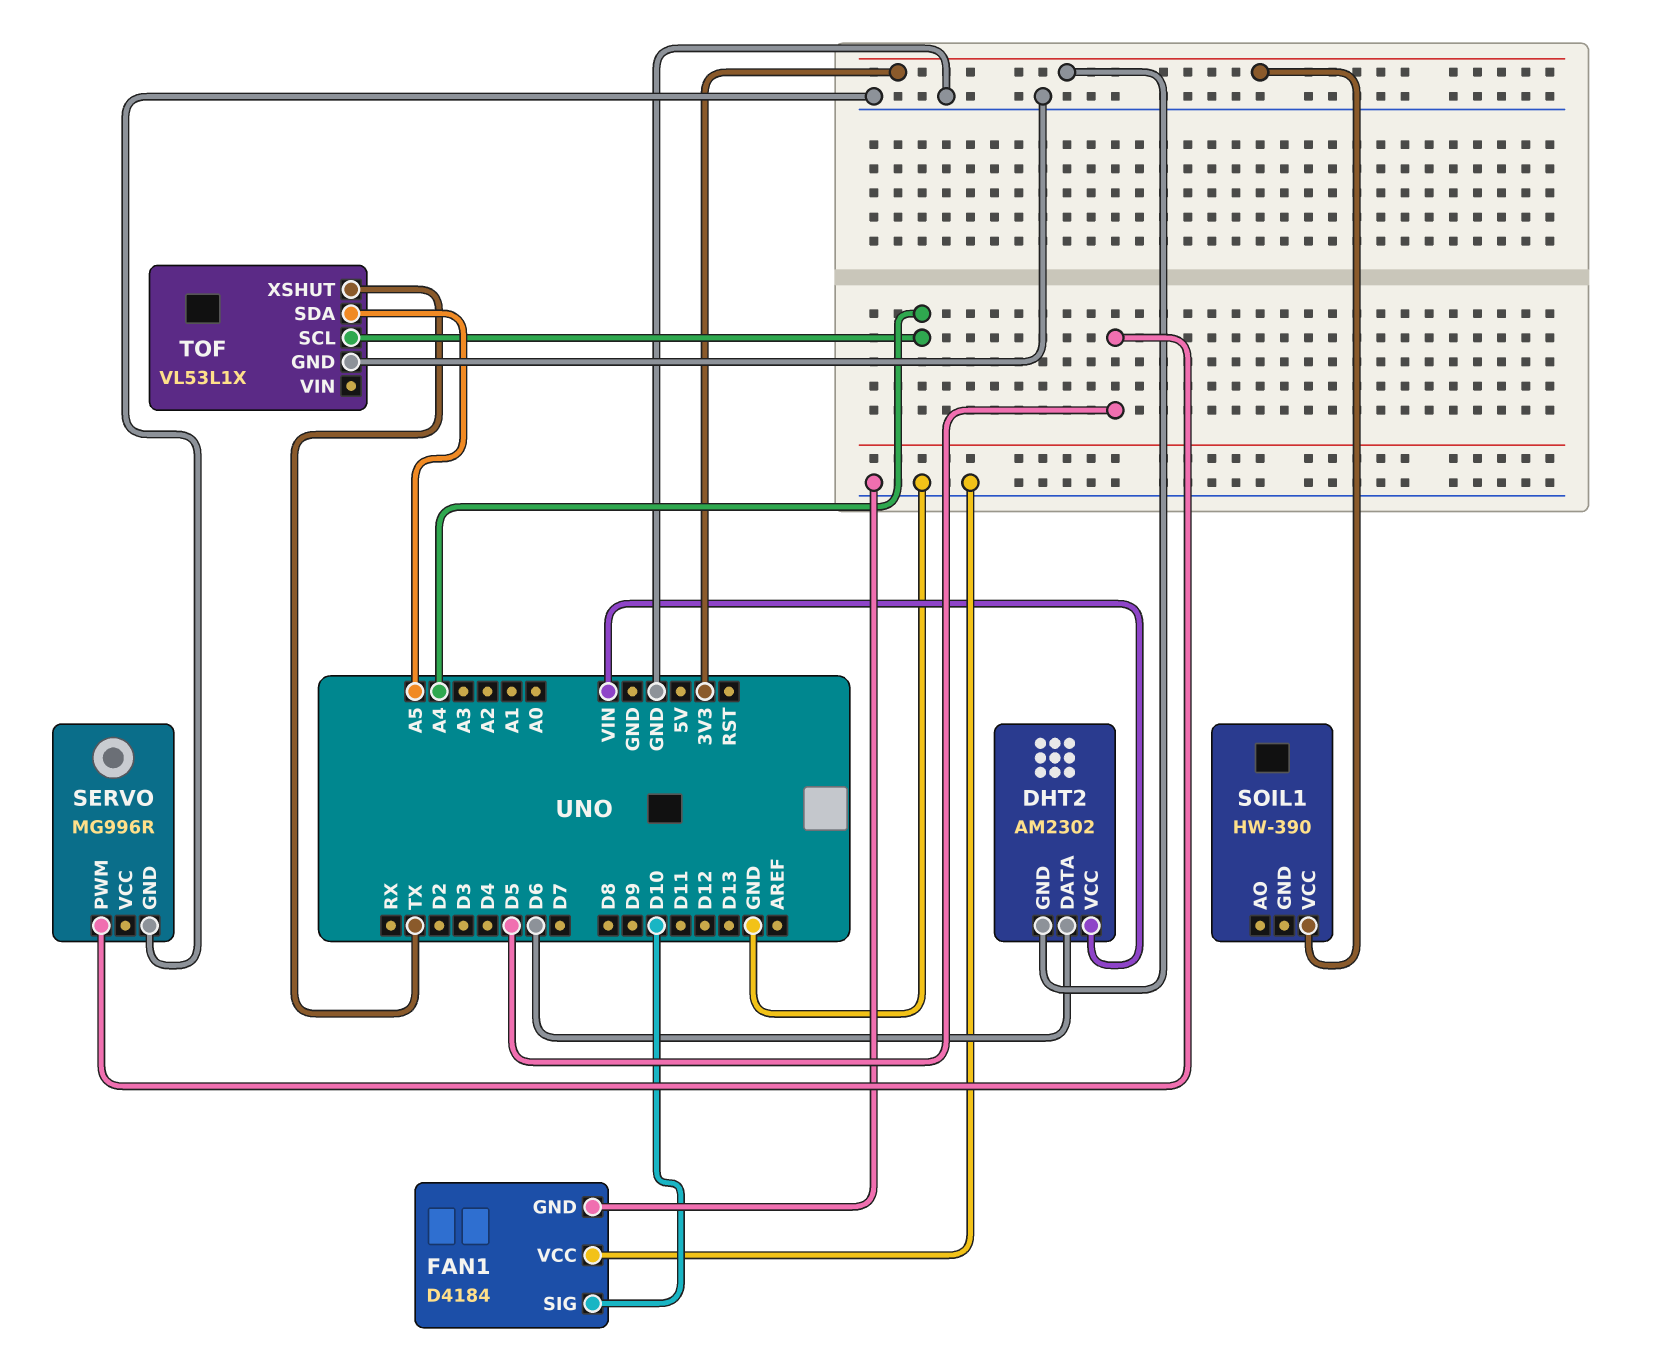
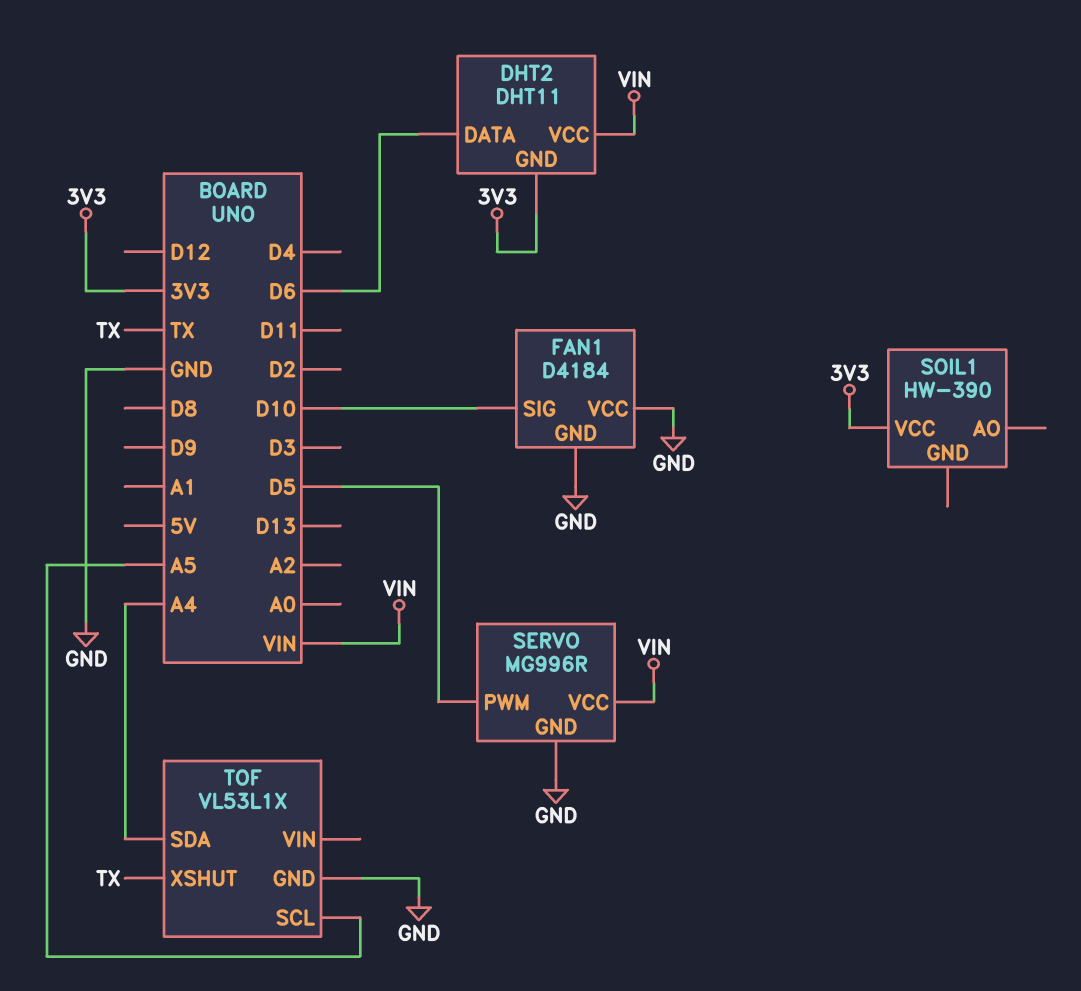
DHT2: AM2302 -> DHT11
SERVO pin VCC: none -> VIN
TOF pin SCL: A4 -> A5
TOF pin SDA: A5 -> A4

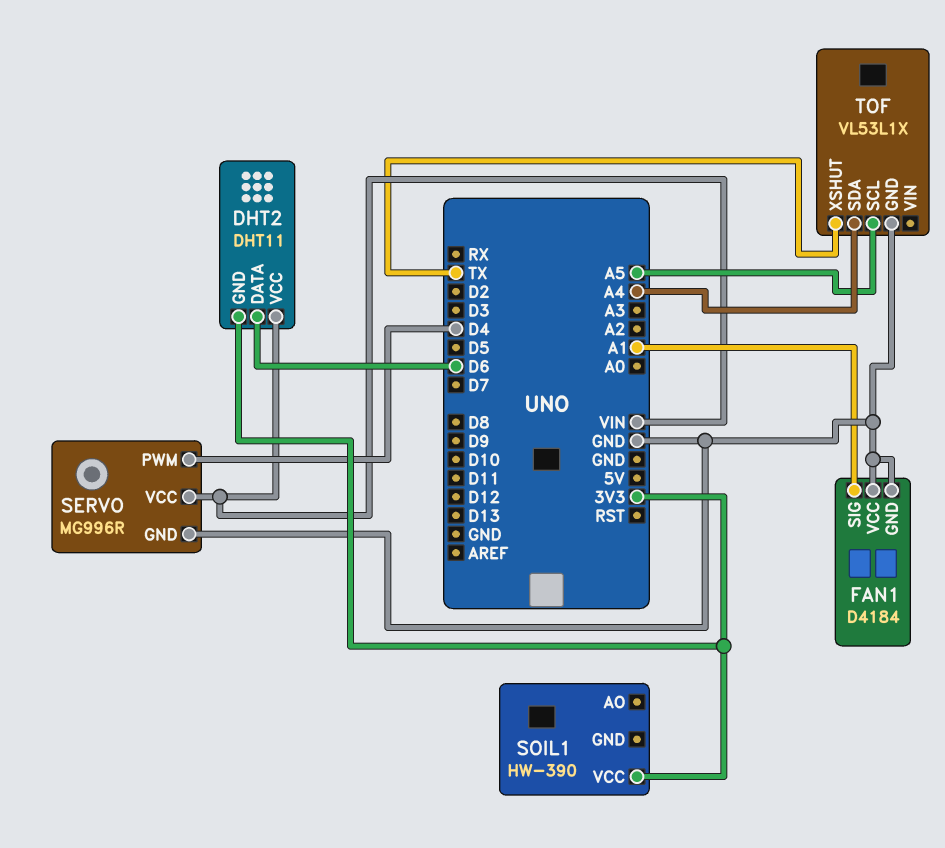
FAN1 pin SIG: D10 -> A1
SERVO pin PWM: D5 -> D4

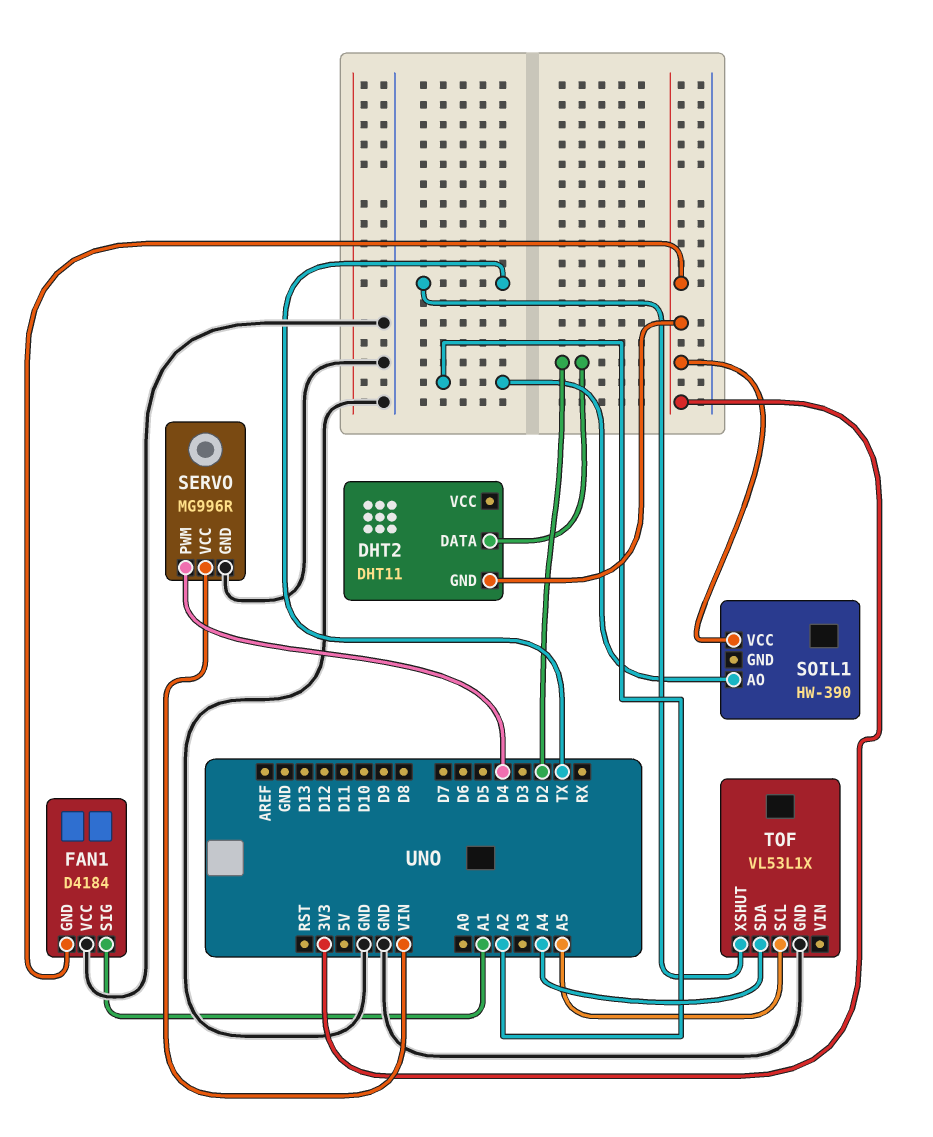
DHT2 pin DATA: D6 -> D2
DHT2 pin VCC: VIN -> none
FAN1 pin GND: GND -> 3V3
SOIL1 pin AO: none -> A2

